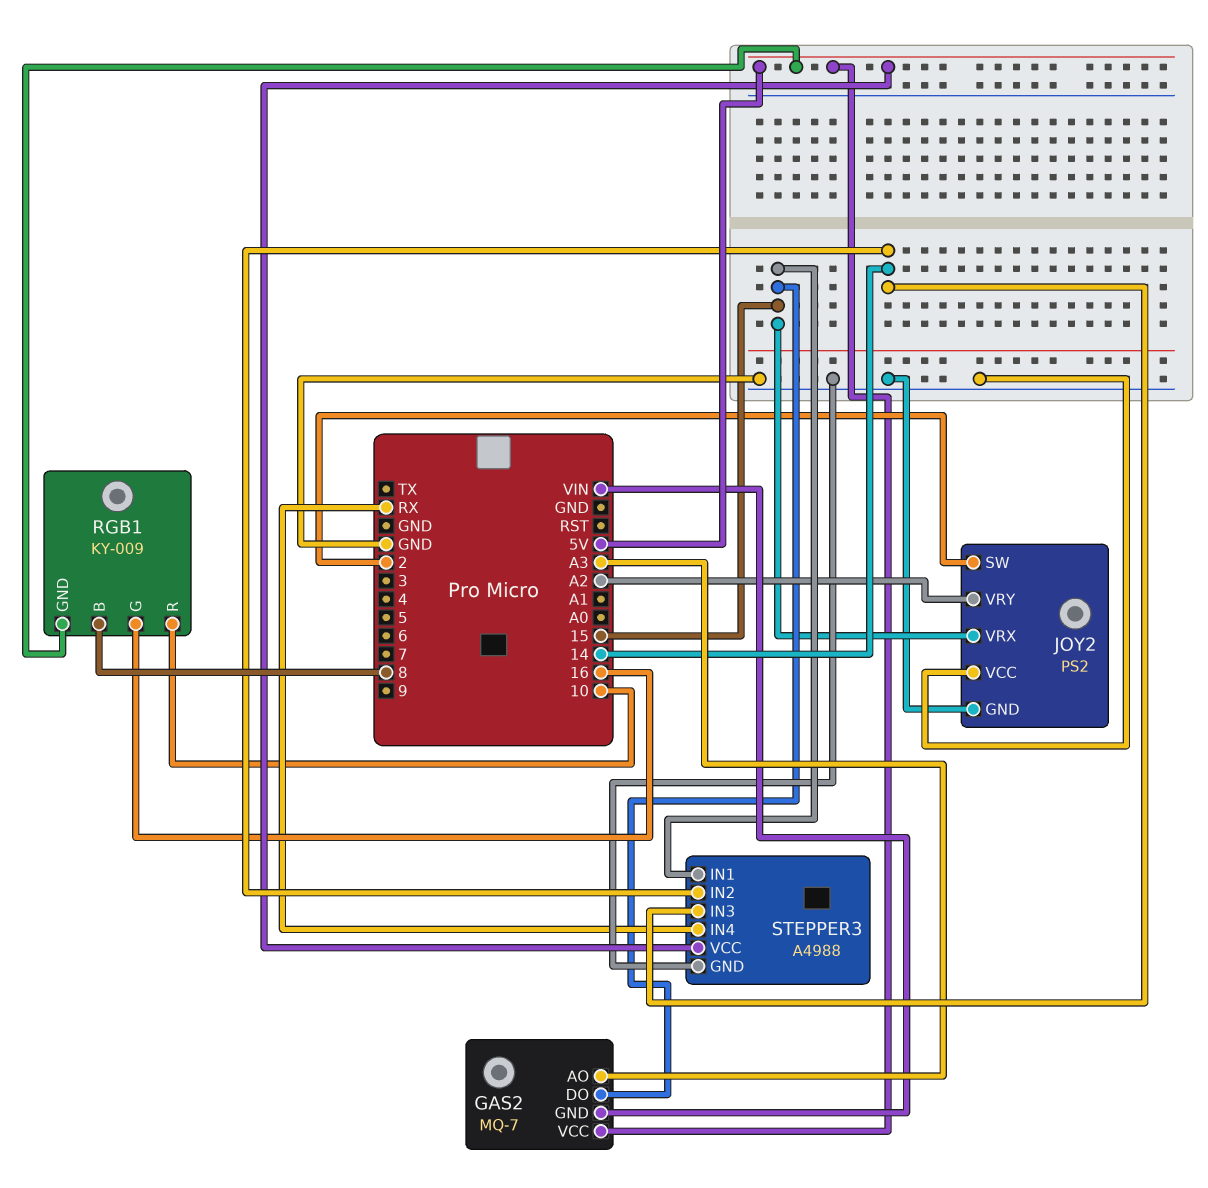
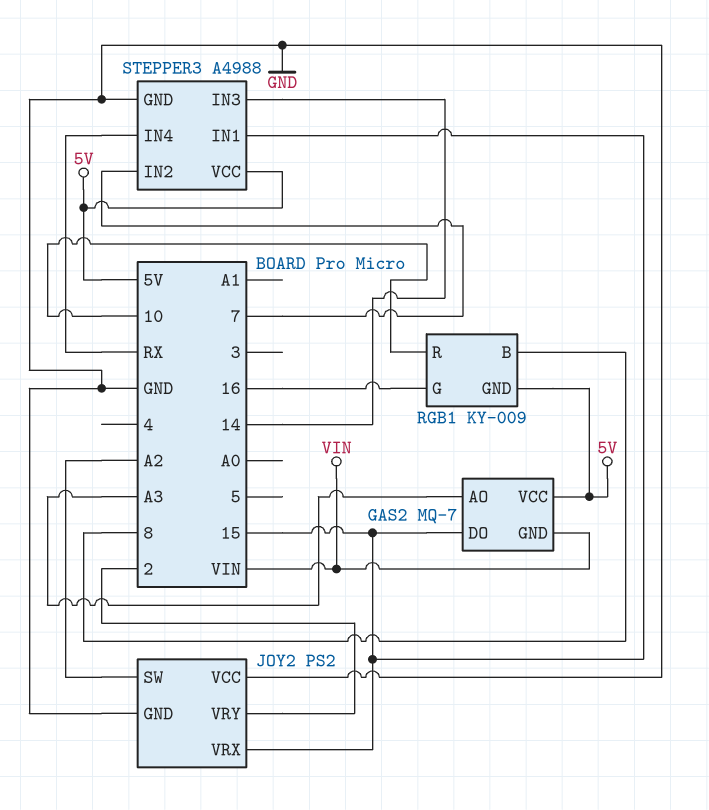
JOY2 pin SW: 2 -> A2
JOY2 pin VRY: A2 -> 2
STEPPER3 pin IN2: 14 -> 7

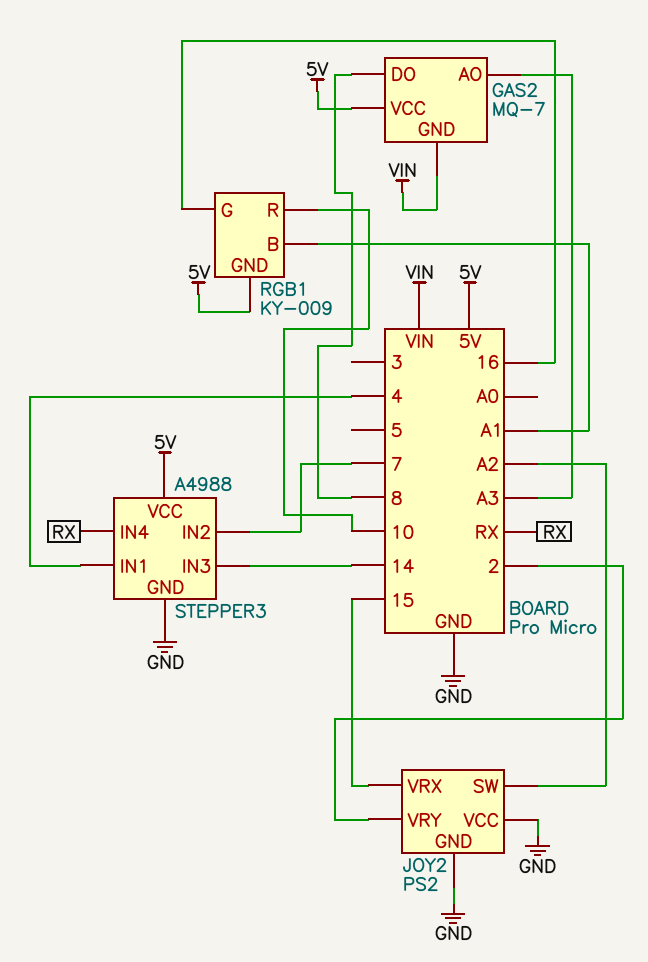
GAS2 pin DO: 15 -> 8
RGB1 pin B: 8 -> A1
STEPPER3 pin IN1: 15 -> 4

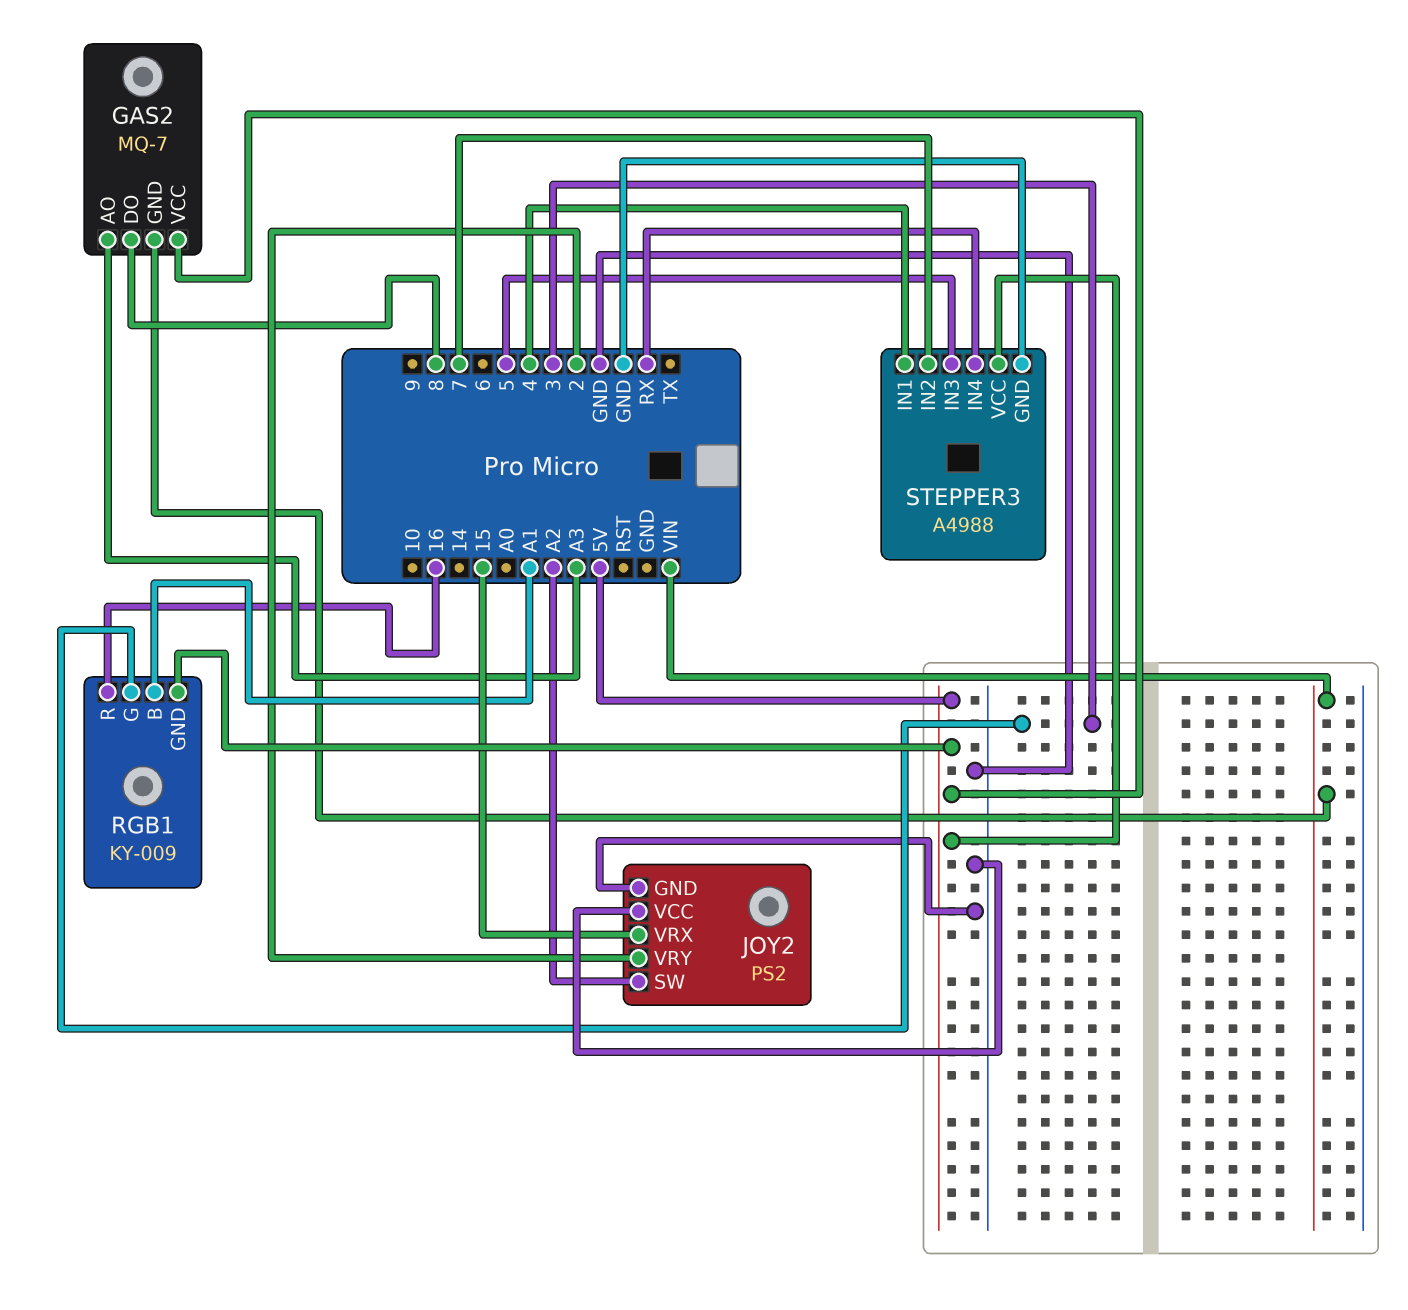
RGB1 pin G: 16 -> 3
RGB1 pin R: 10 -> 16
STEPPER3 pin IN3: 14 -> 5

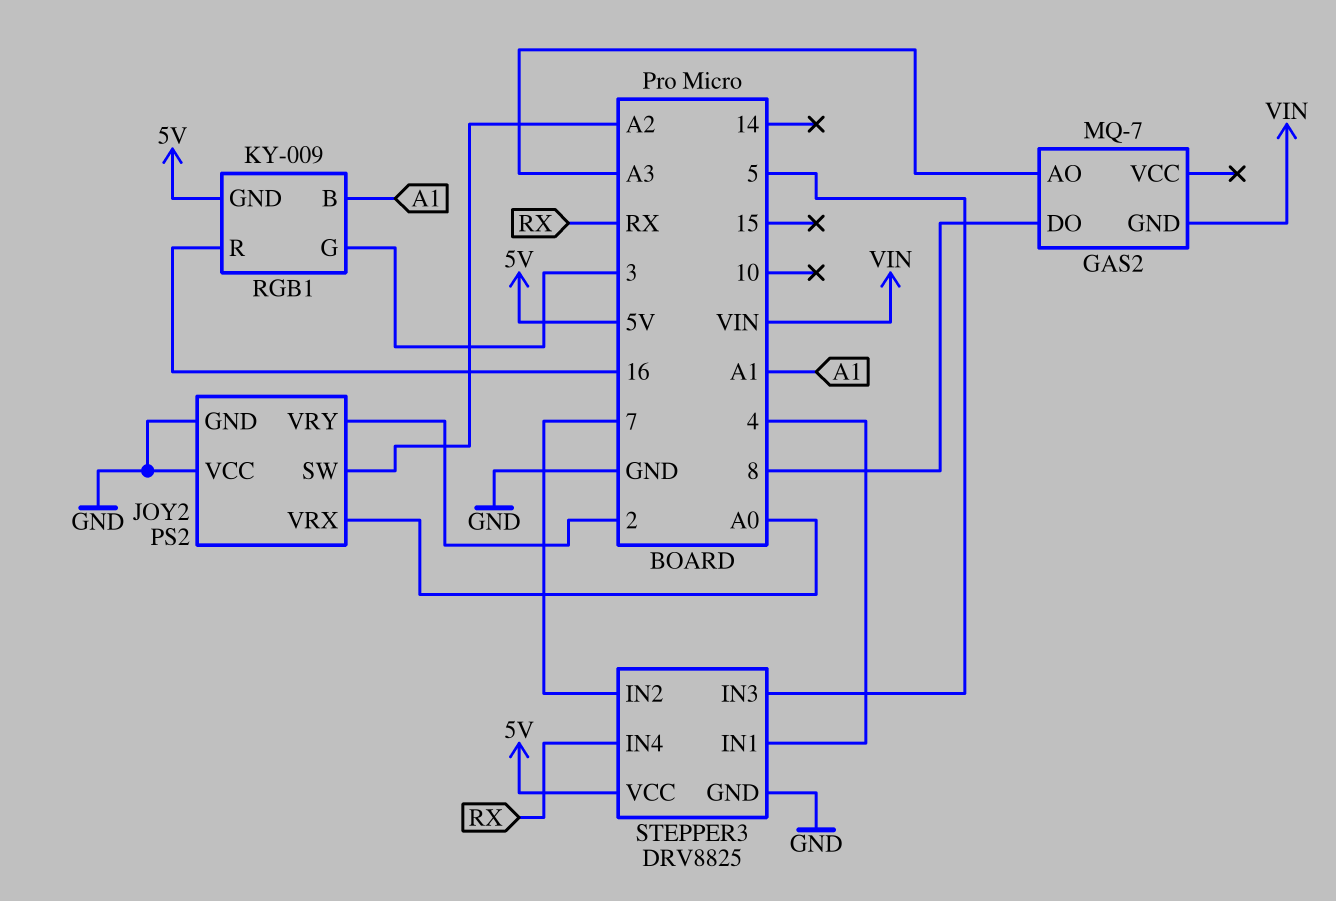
GAS2 pin VCC: 5V -> none
JOY2 pin VRX: 15 -> A0
STEPPER3: A4988 -> DRV8825

